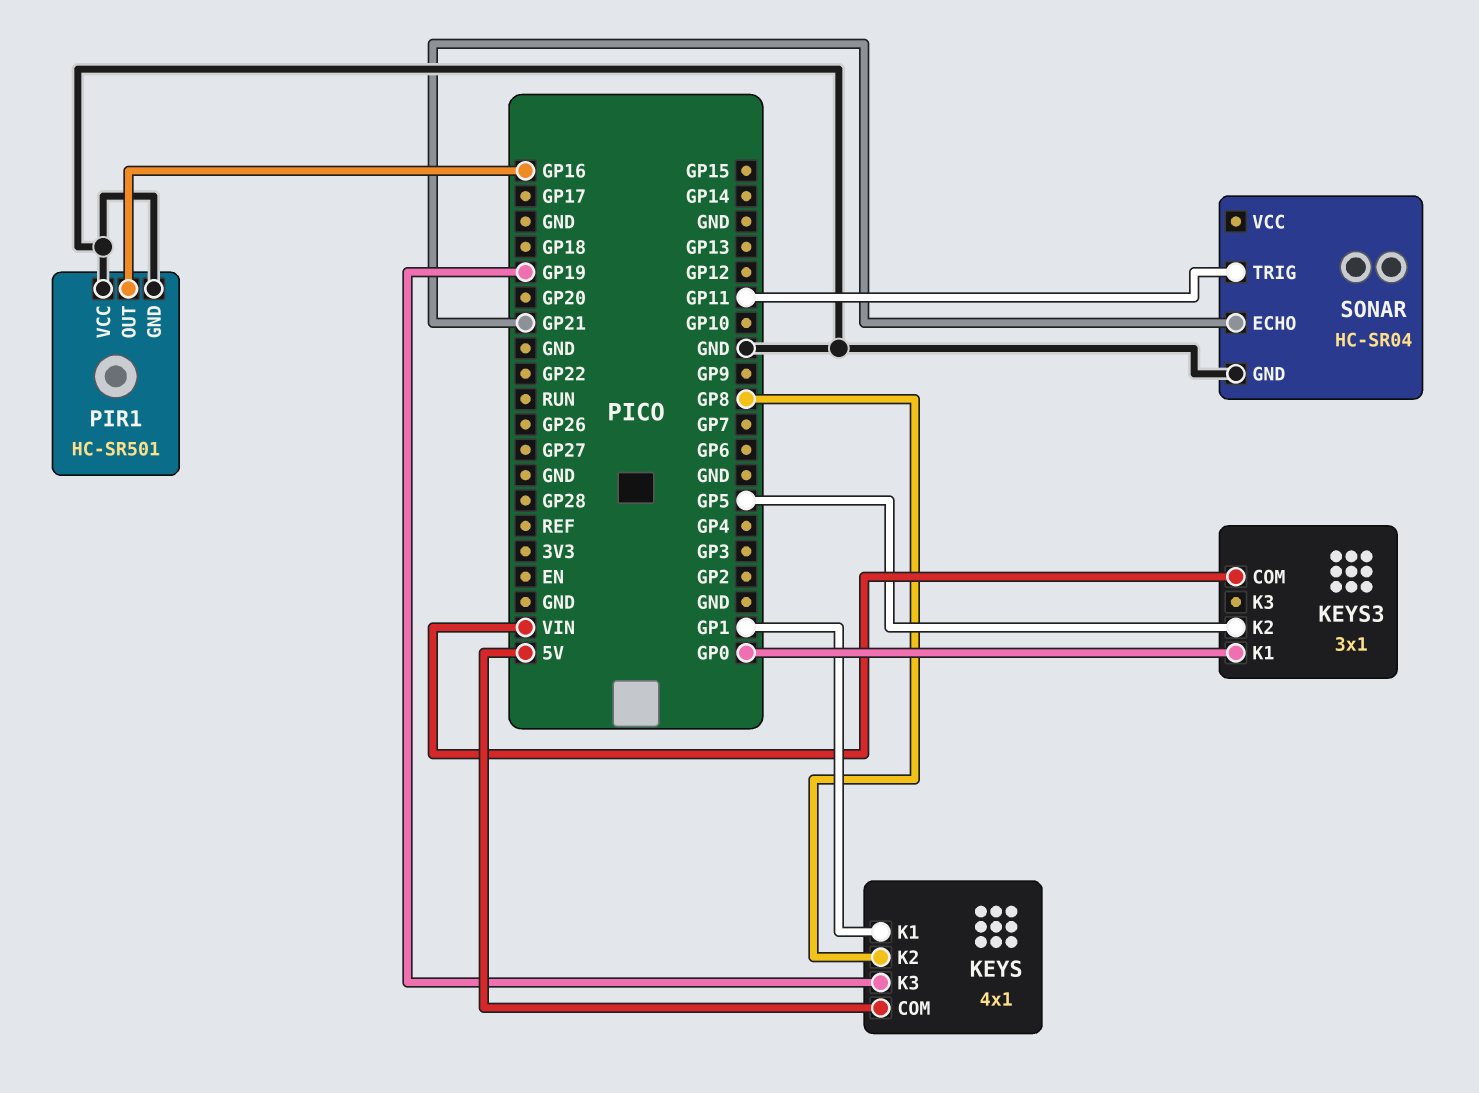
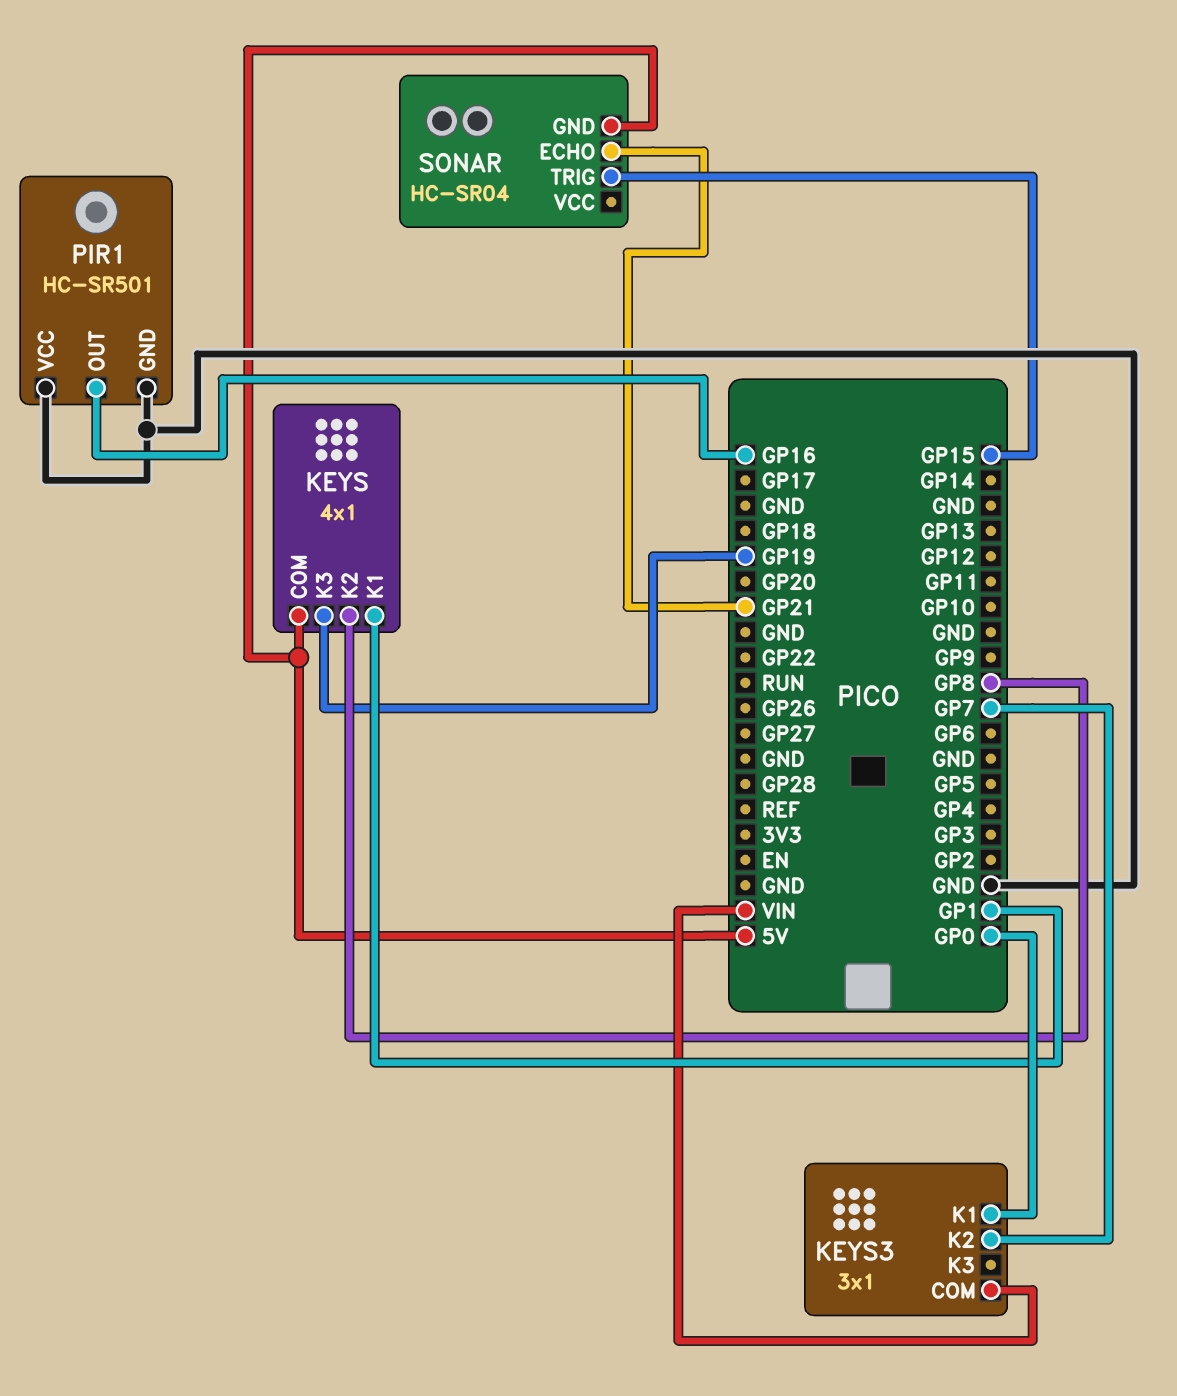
KEYS3 pin K2: GP5 -> GP7
SONAR pin GND: GND -> 5V
SONAR pin TRIG: GP11 -> GP15

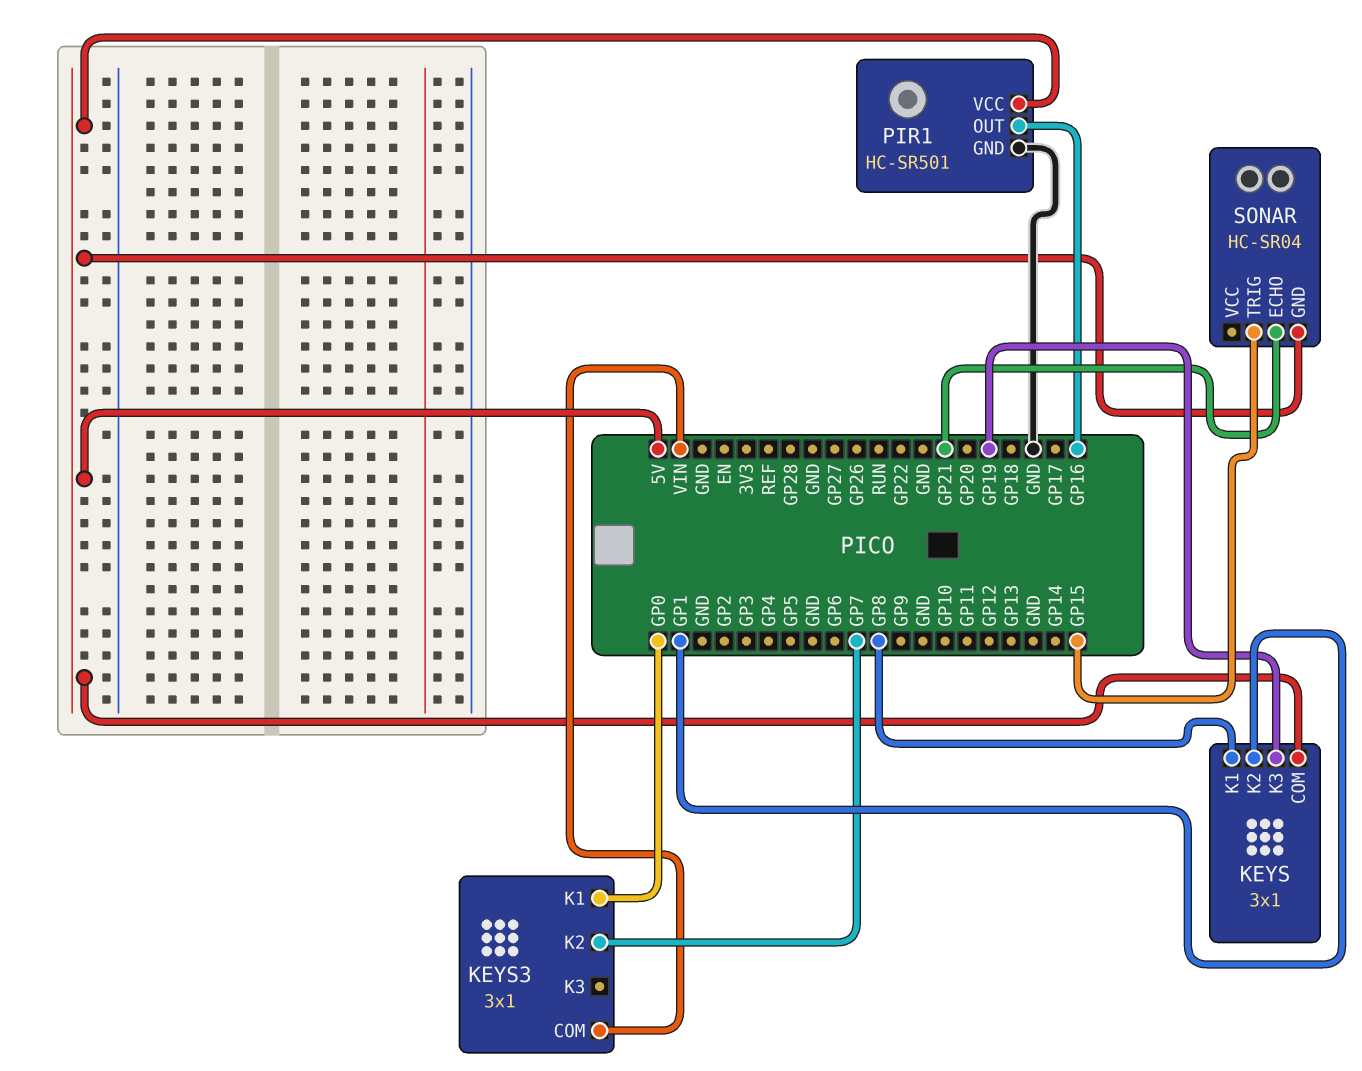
KEYS: 4x1 -> 3x1
KEYS pin K1: GP1 -> GP8
KEYS pin K2: GP8 -> GP1
PIR1 pin VCC: GND -> 5V

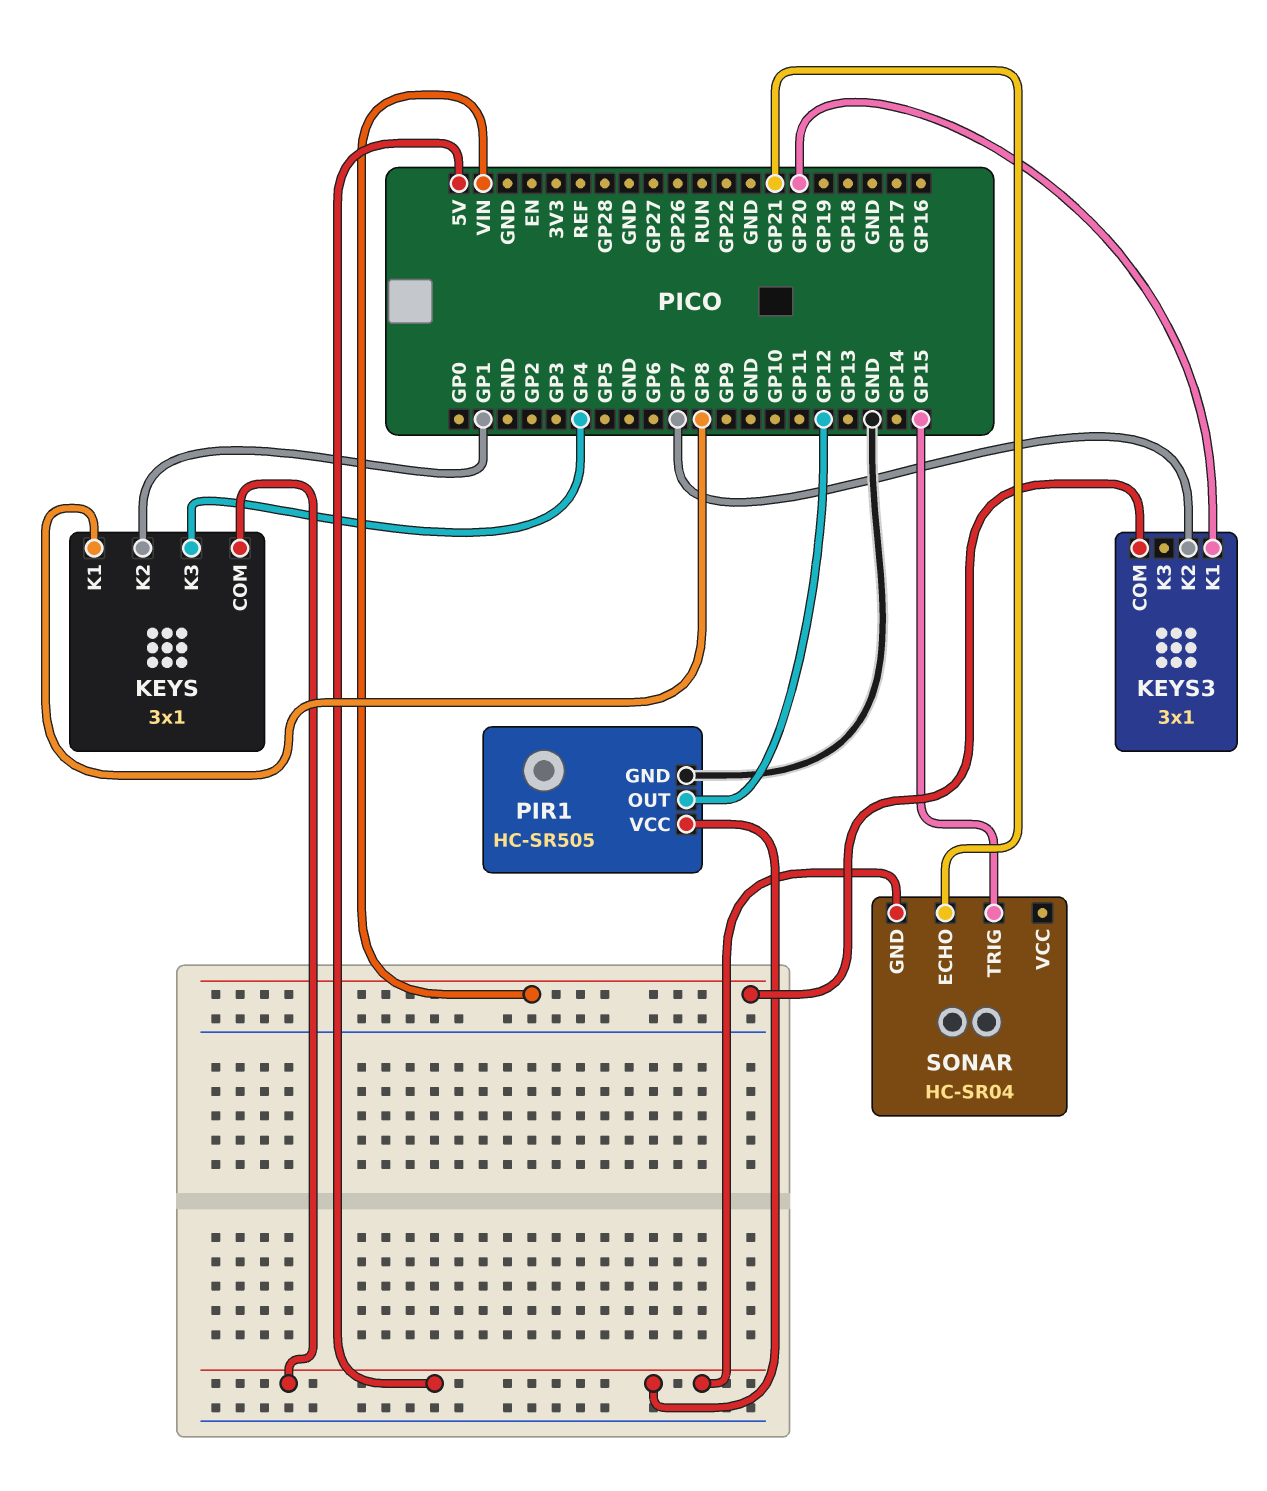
KEYS pin K3: GP19 -> GP4
KEYS3 pin K1: GP0 -> GP20
PIR1: HC-SR501 -> HC-SR505
PIR1 pin OUT: GP16 -> GP12

